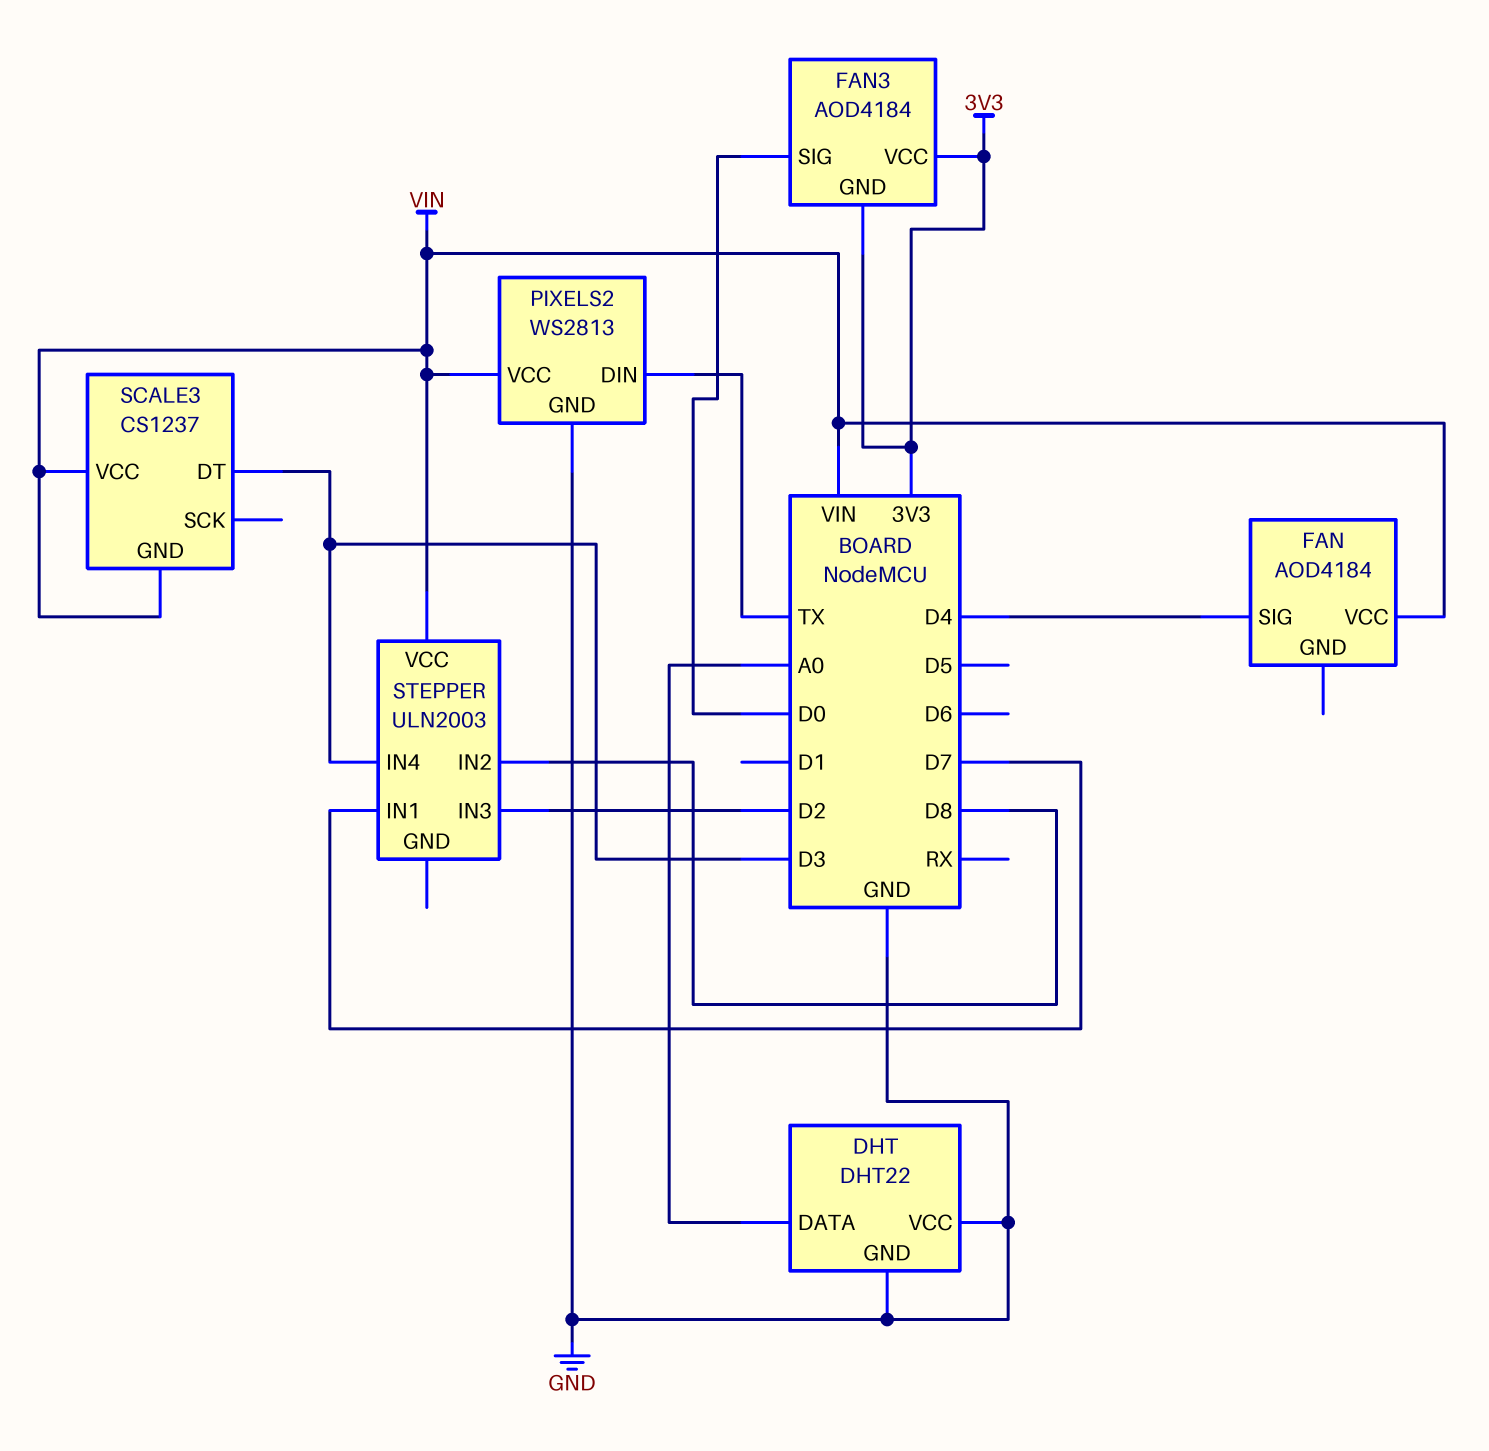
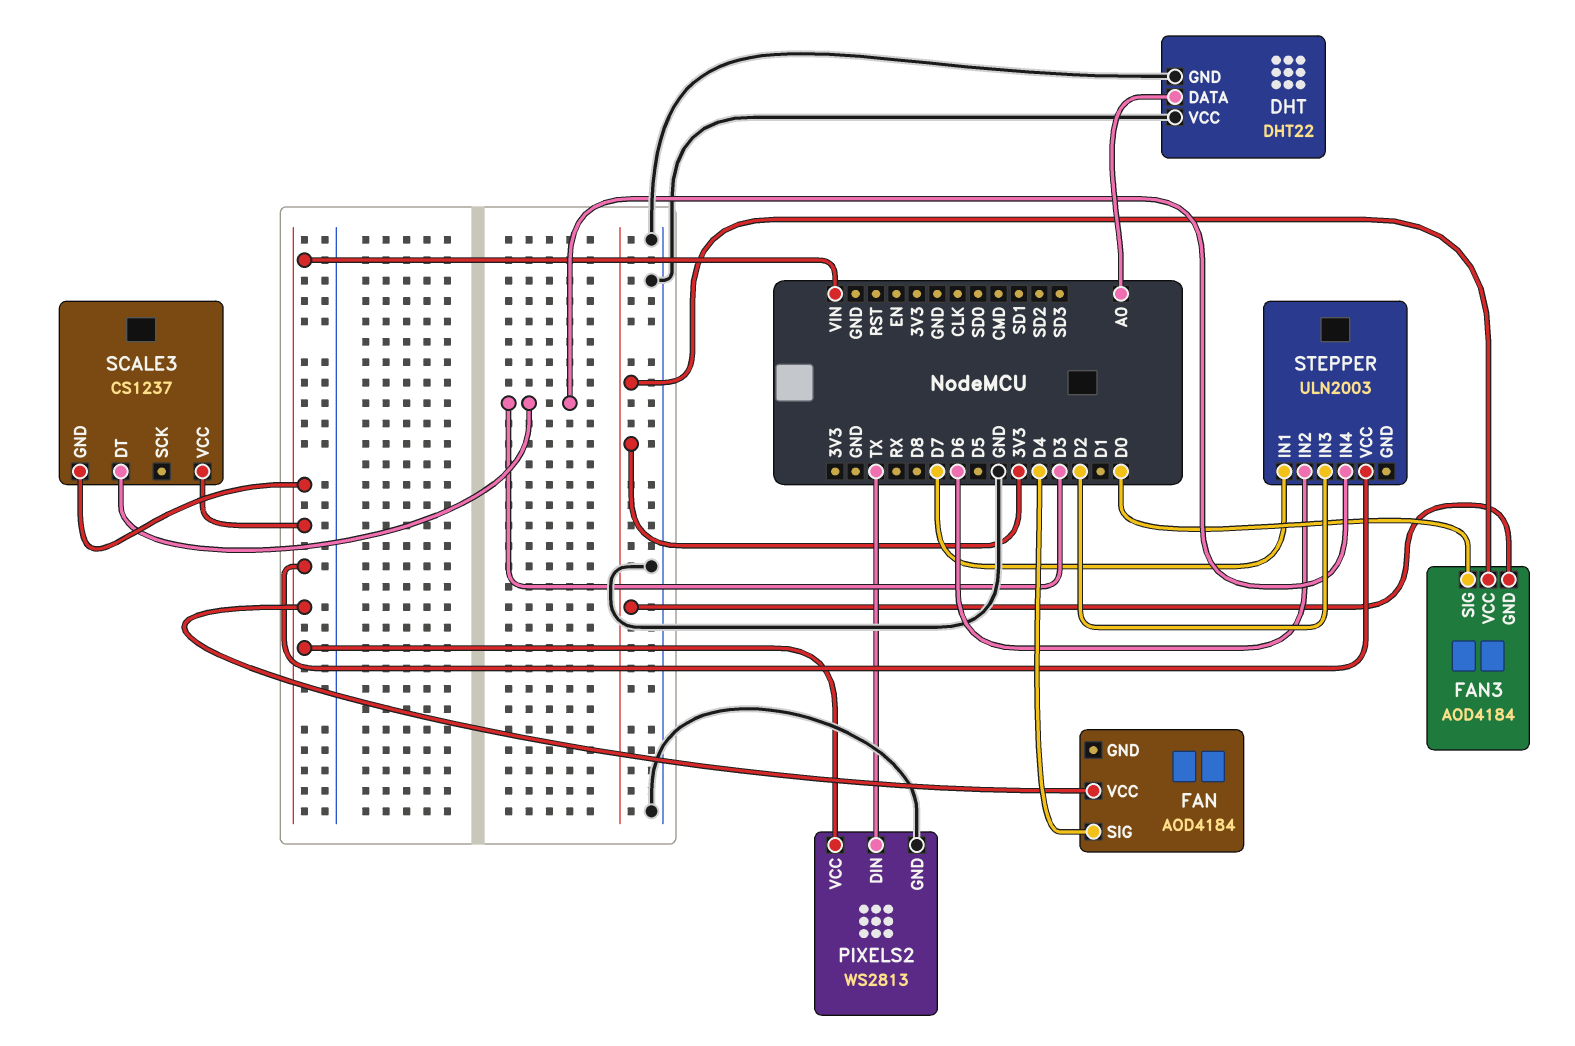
STEPPER pin IN2: D8 -> D6

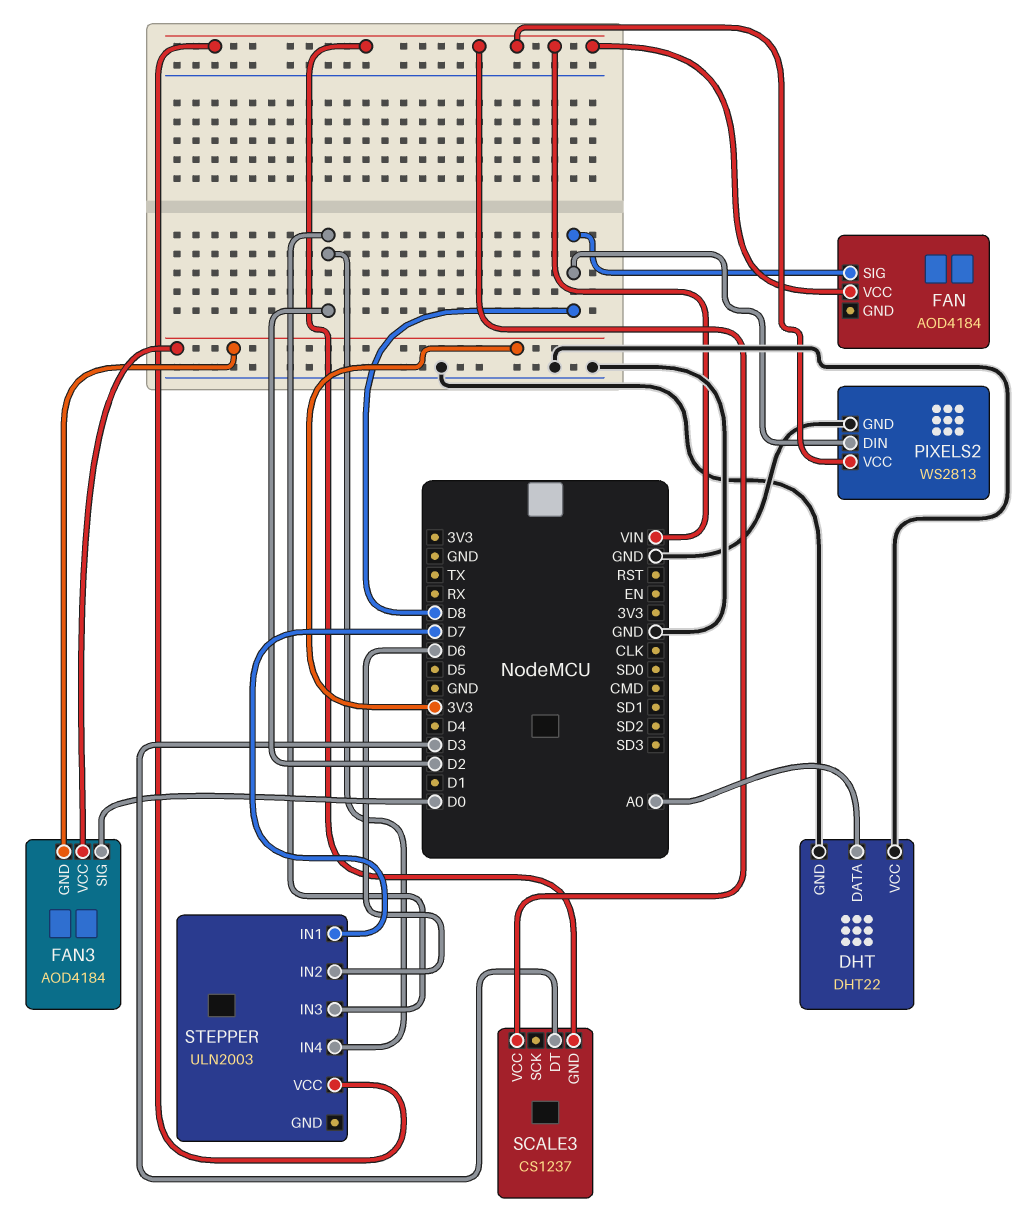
FAN pin SIG: D4 -> D8
PIXELS2 pin DIN: TX -> D8
STEPPER pin IN4: D3 -> D2

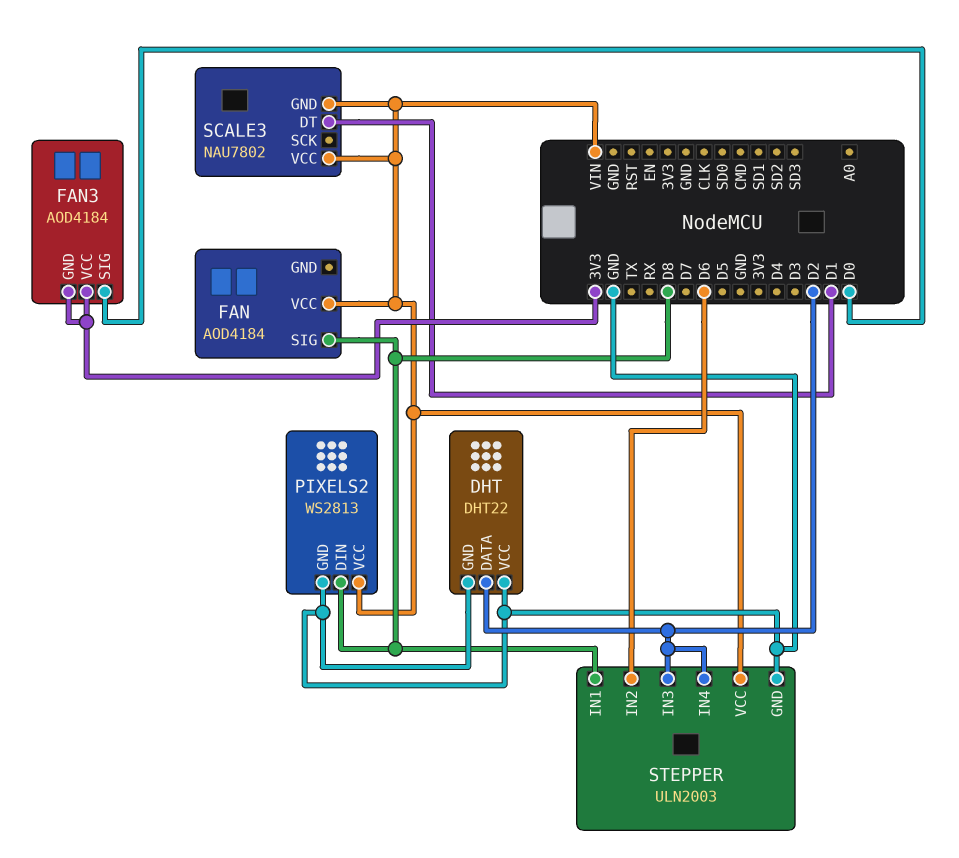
DHT pin DATA: A0 -> D2
SCALE3: CS1237 -> NAU7802
SCALE3 pin DT: D3 -> D1
STEPPER pin GND: none -> GND
STEPPER pin IN1: D7 -> D8

